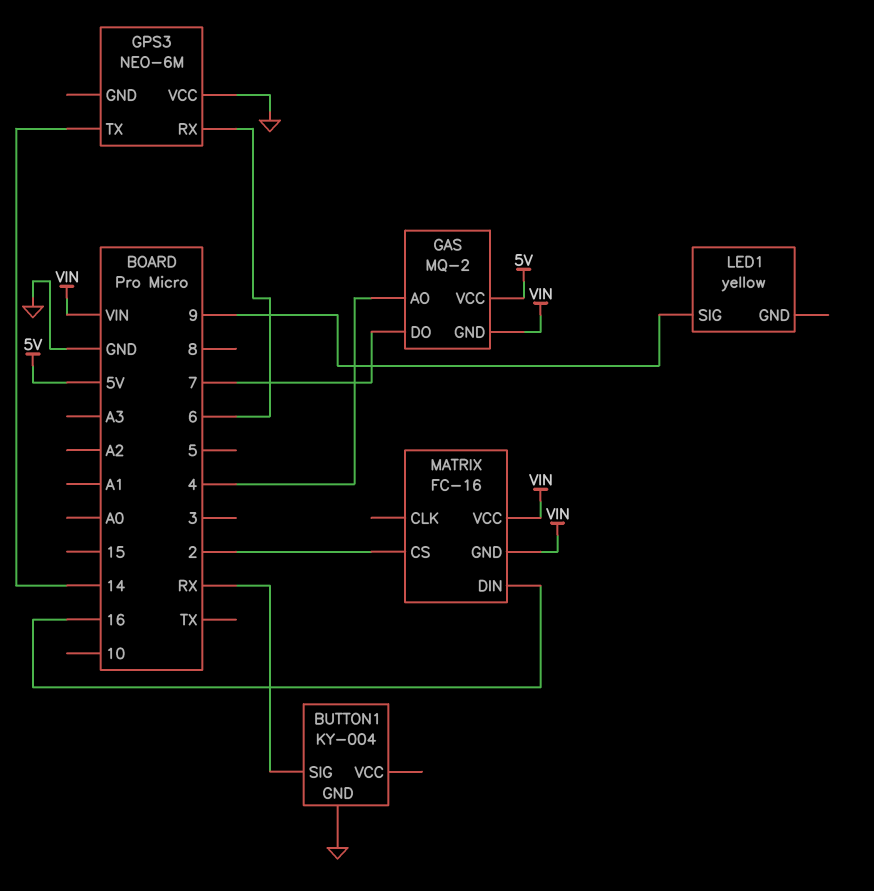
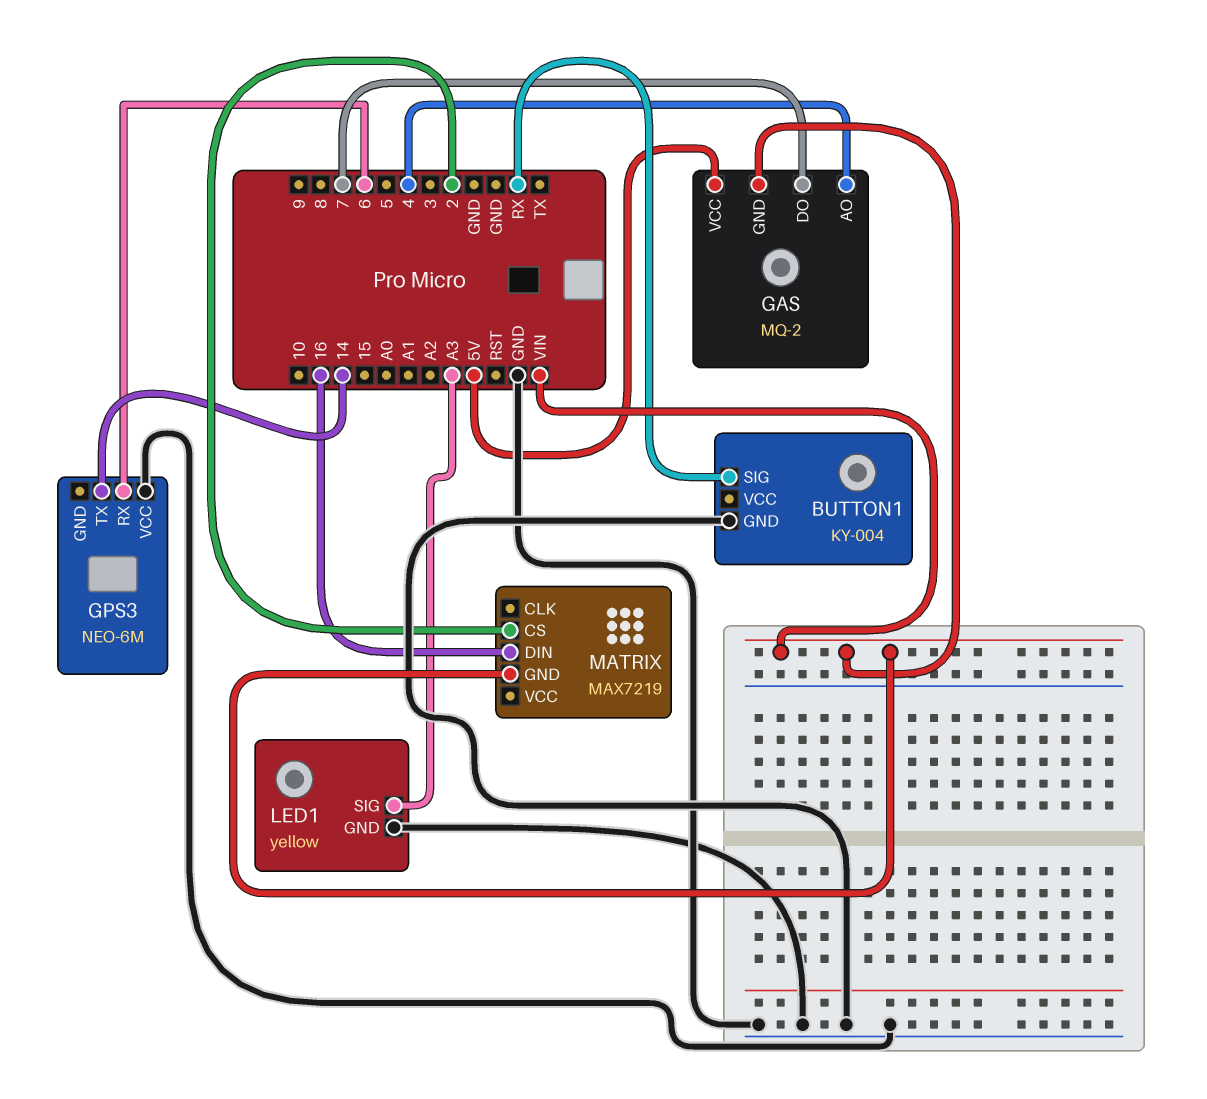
LED1 pin GND: none -> GND
LED1 pin SIG: 9 -> A3
MATRIX: FC-16 -> MAX7219
MATRIX pin VCC: VIN -> none

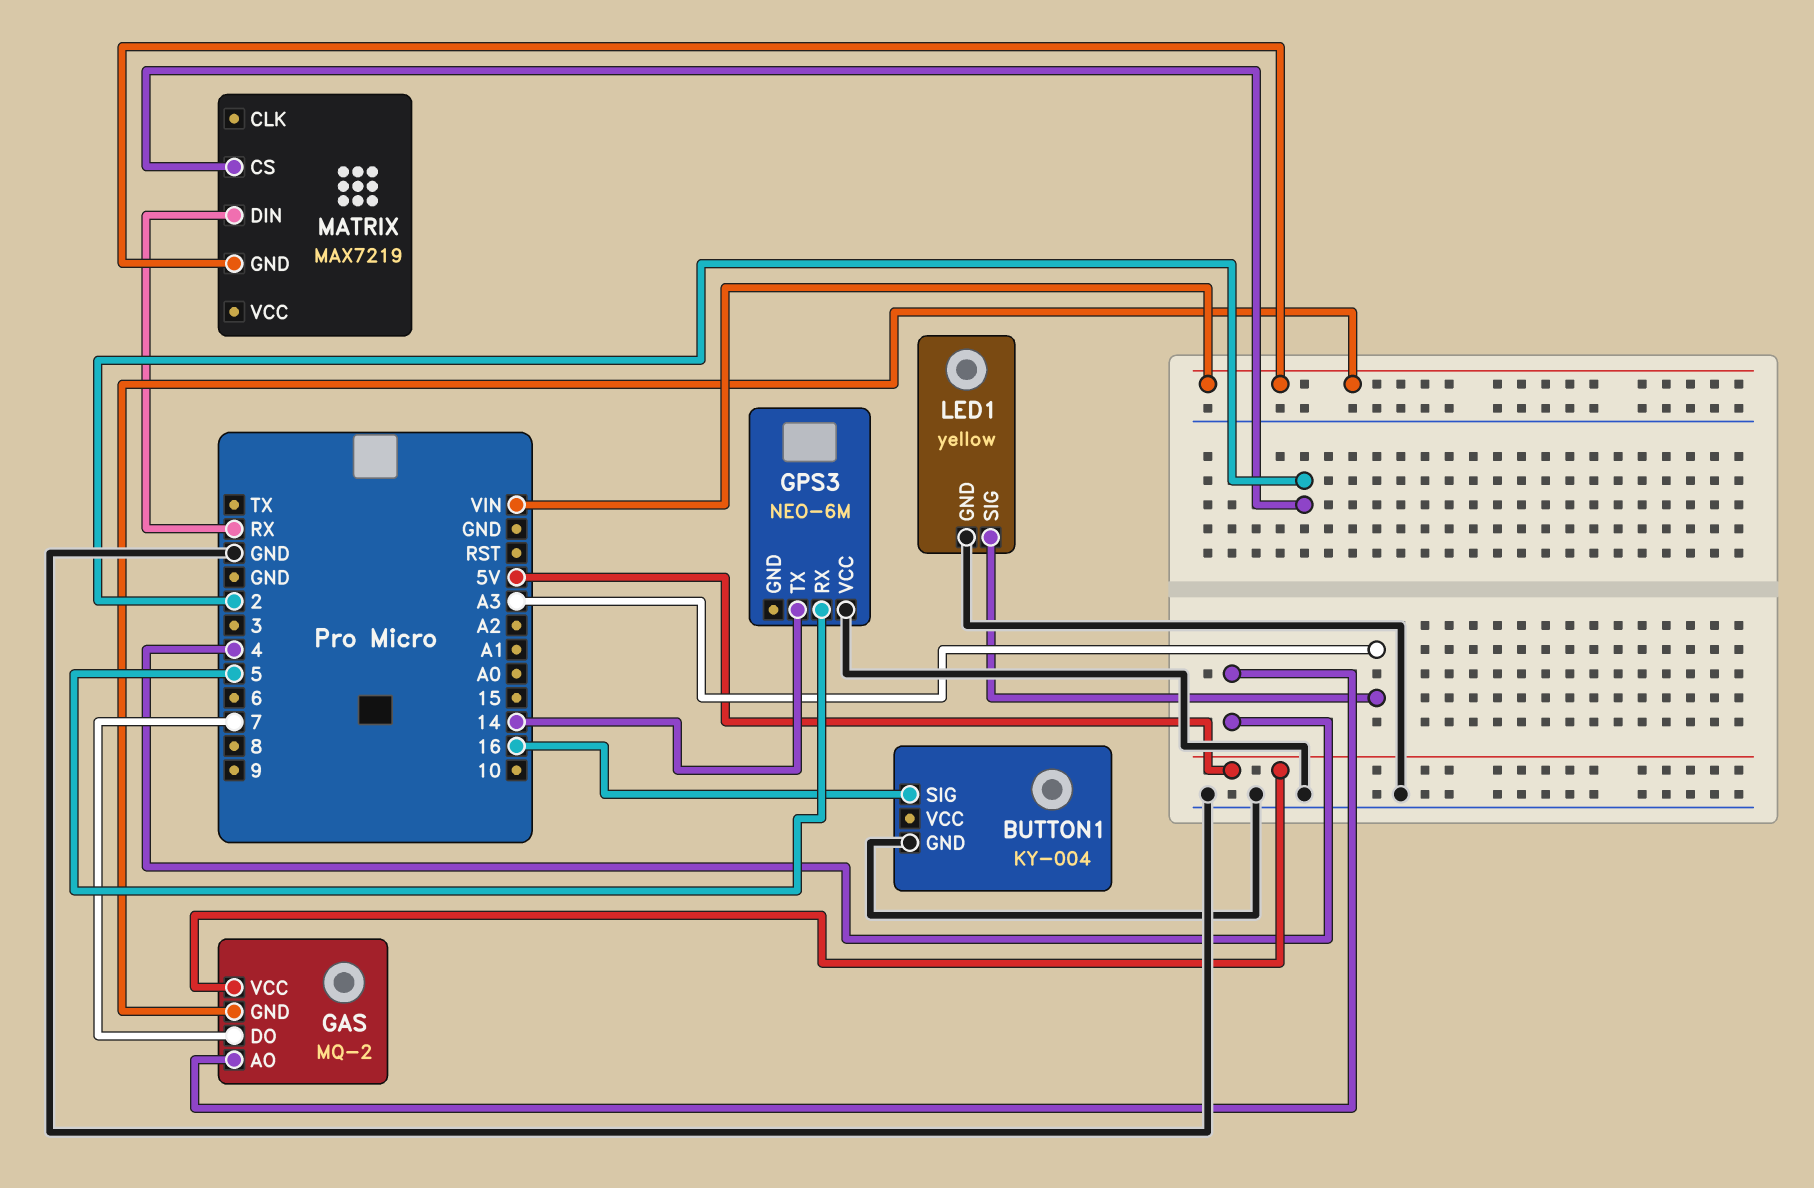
BUTTON1 pin SIG: RX -> 16
GPS3 pin RX: 6 -> 5
MATRIX pin DIN: 16 -> RX

